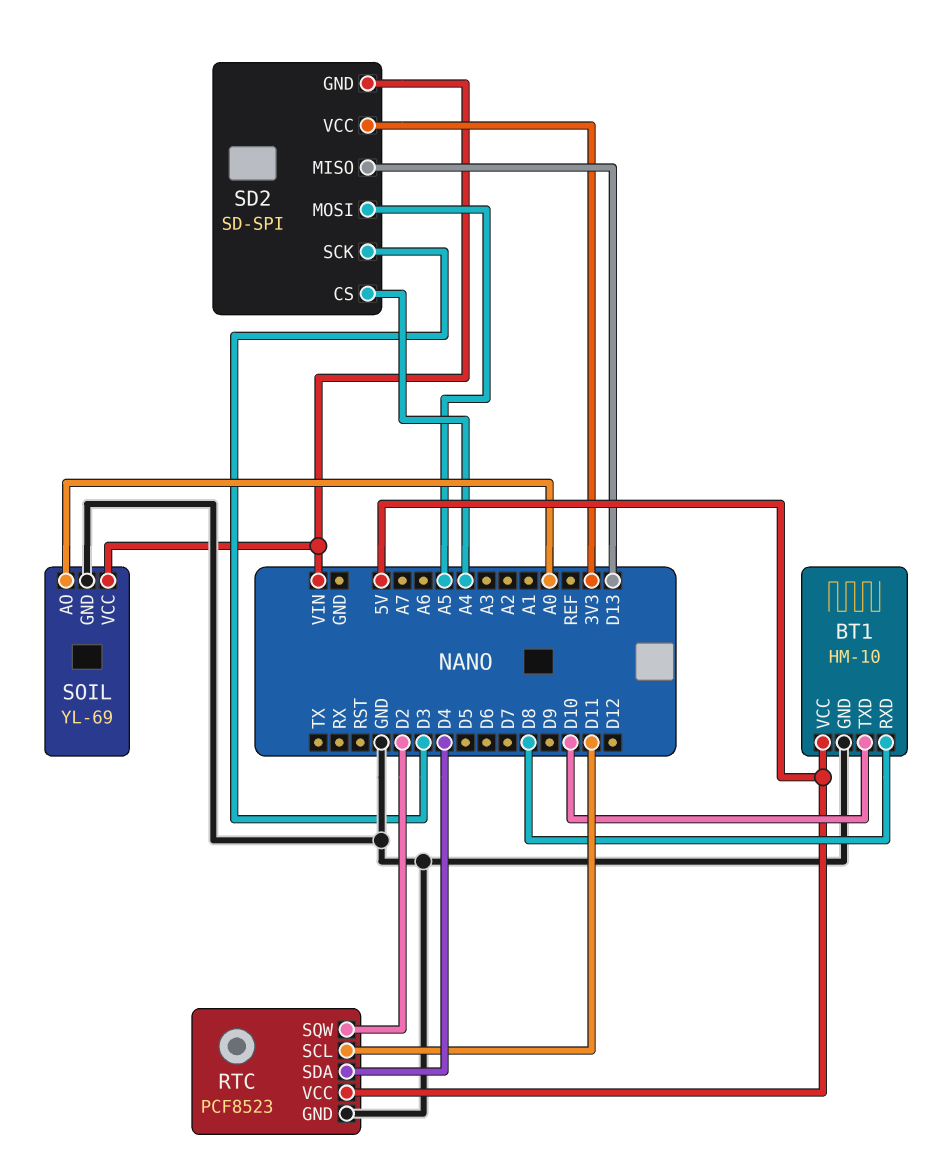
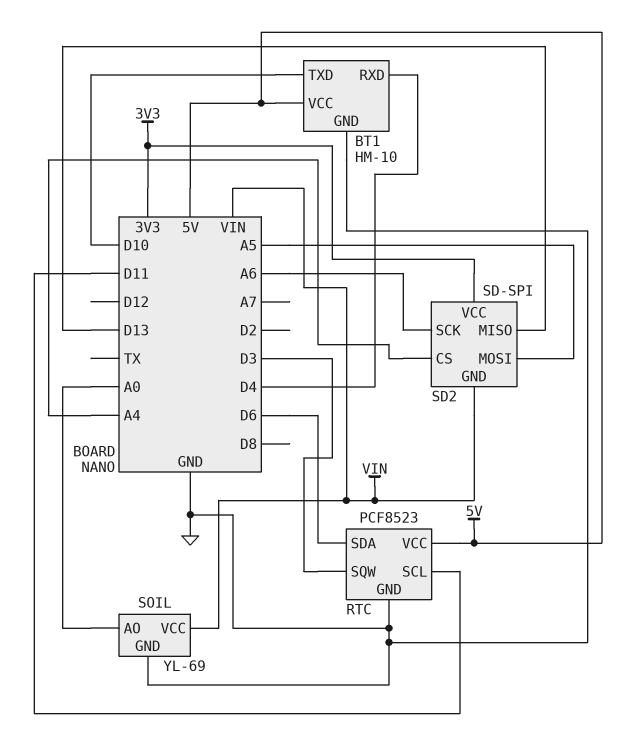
BT1 pin RXD: D8 -> D4
RTC pin SDA: D4 -> D6
RTC pin SQW: D2 -> D3
SD2 pin SCK: D3 -> A6

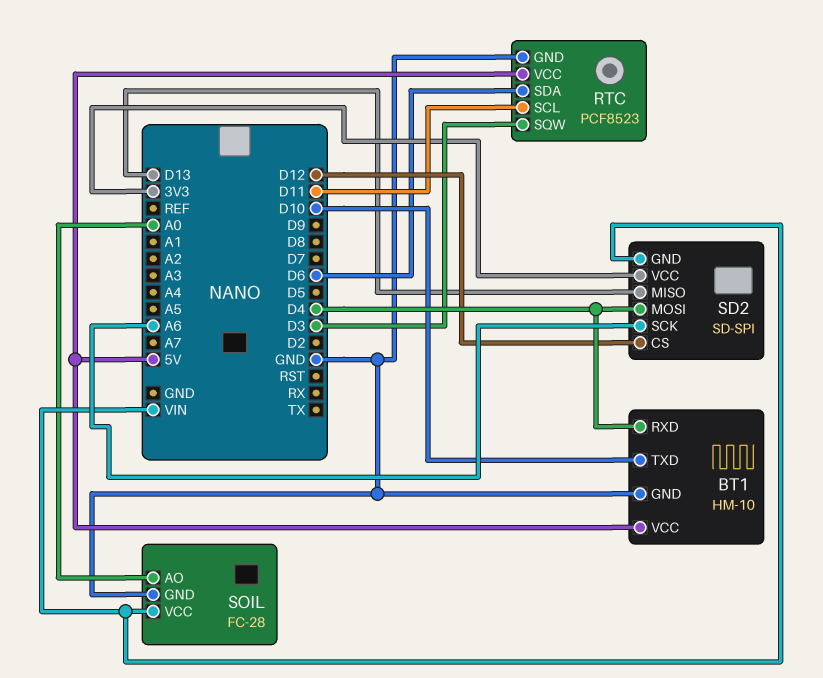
SD2 pin CS: A4 -> D12
SD2 pin MOSI: A5 -> D4
SOIL: YL-69 -> FC-28

